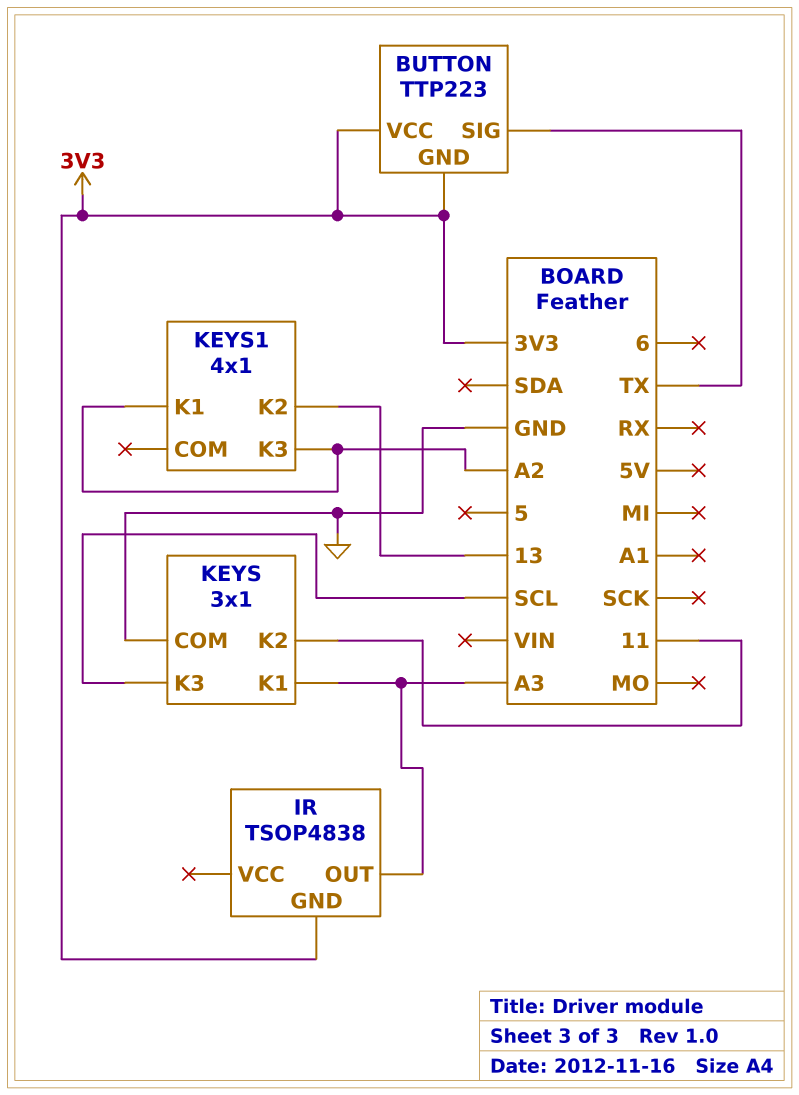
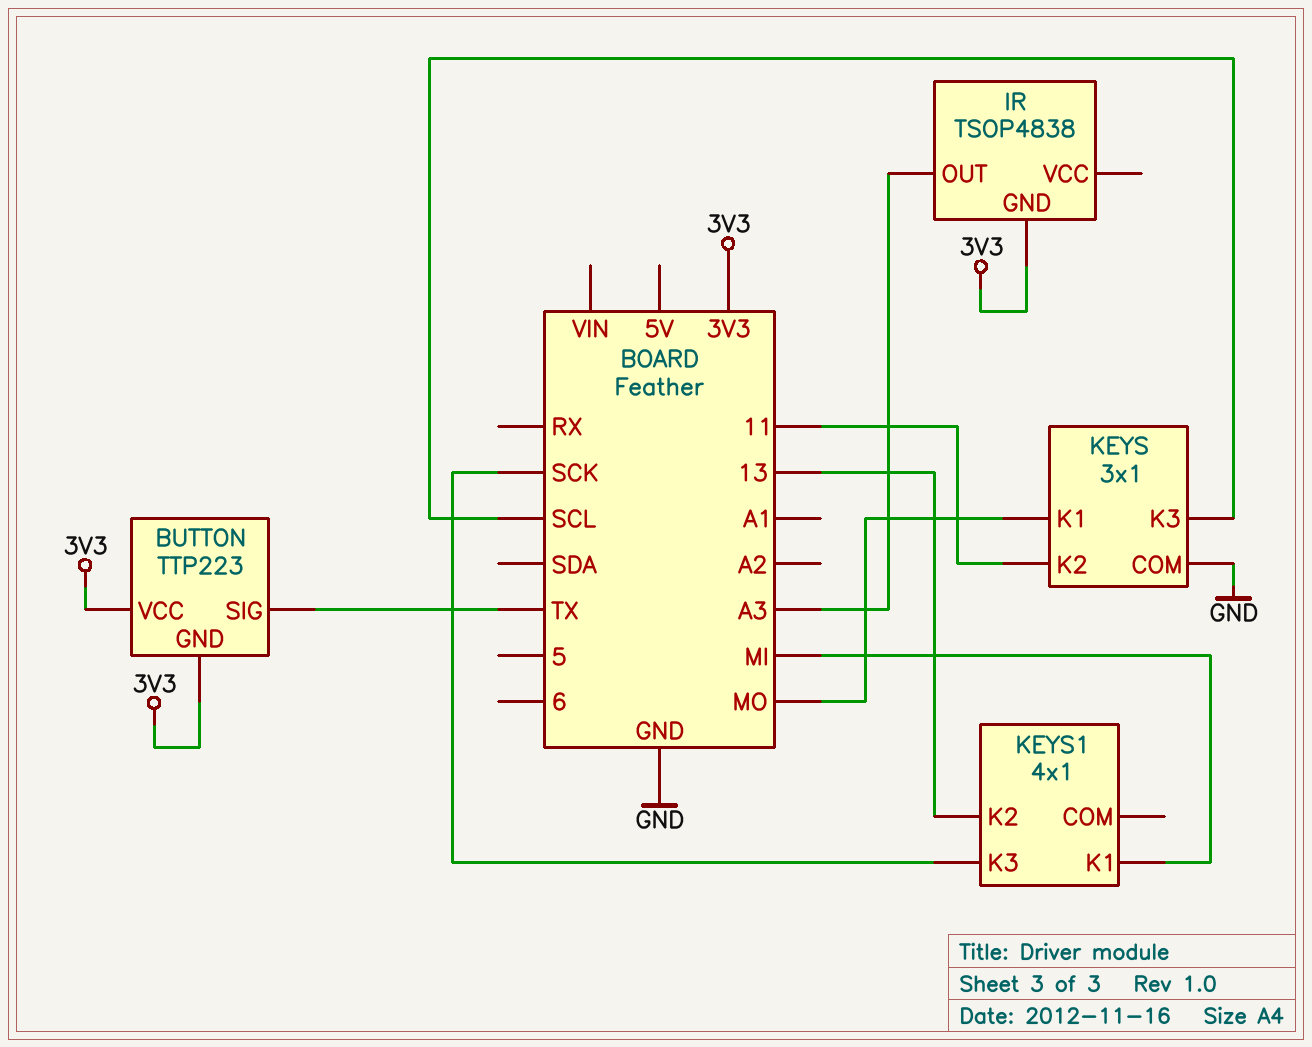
KEYS pin K1: A3 -> MO
KEYS1 pin K1: A2 -> MI
KEYS1 pin K3: A2 -> SCK

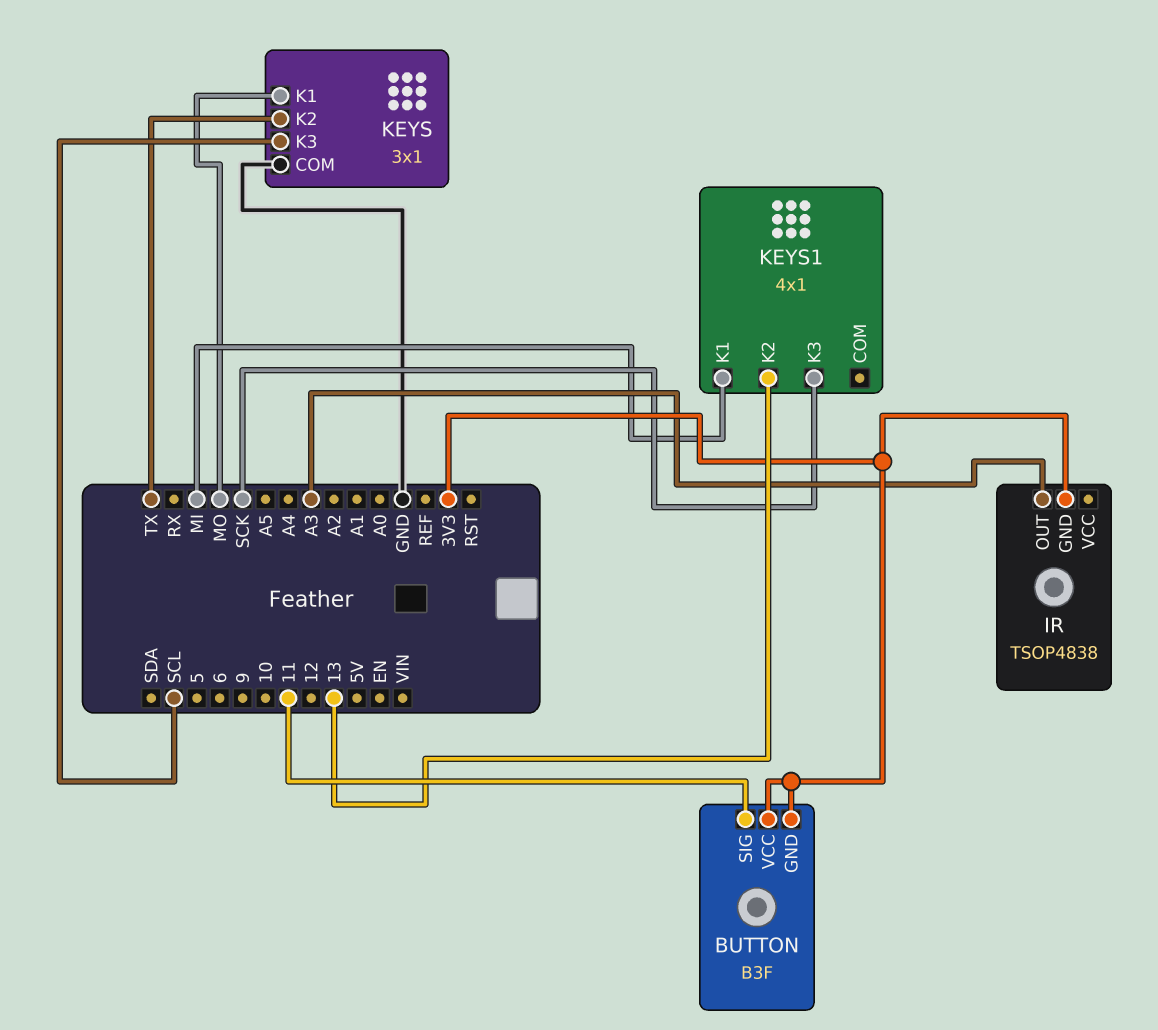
BUTTON: TTP223 -> B3F
BUTTON pin SIG: TX -> 11
KEYS pin K2: 11 -> TX

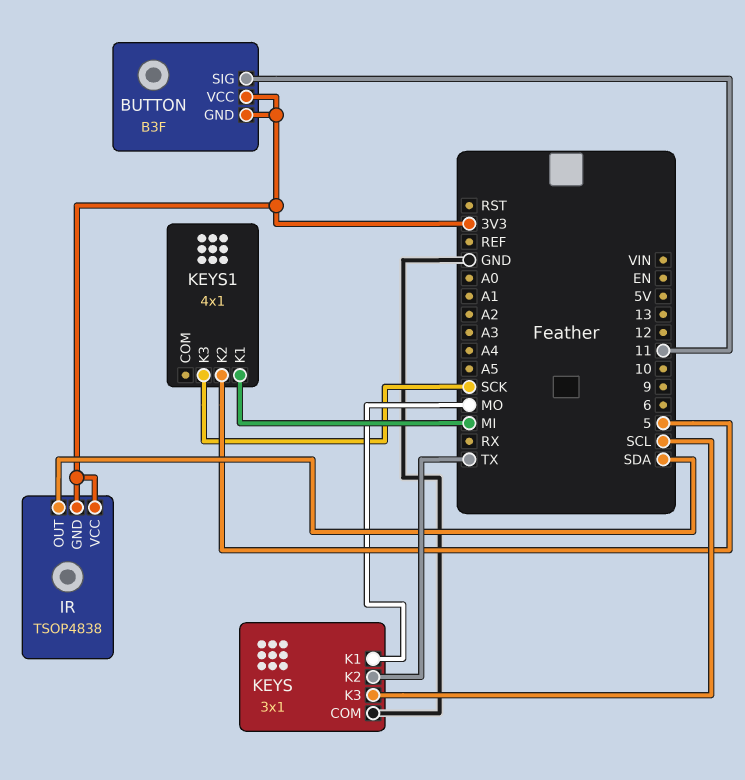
IR pin OUT: A3 -> SDA
IR pin VCC: none -> 3V3
KEYS1 pin K2: 13 -> 5

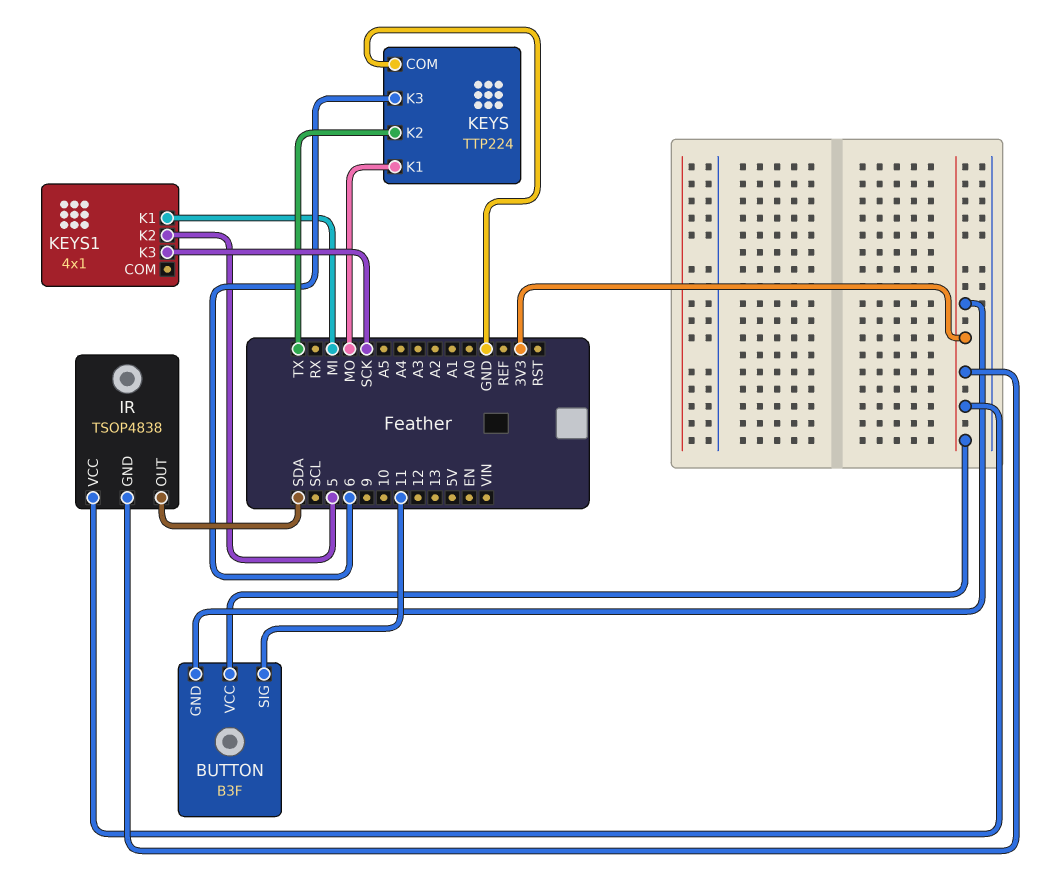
KEYS: 3x1 -> TTP224
KEYS pin K3: SCL -> 6

